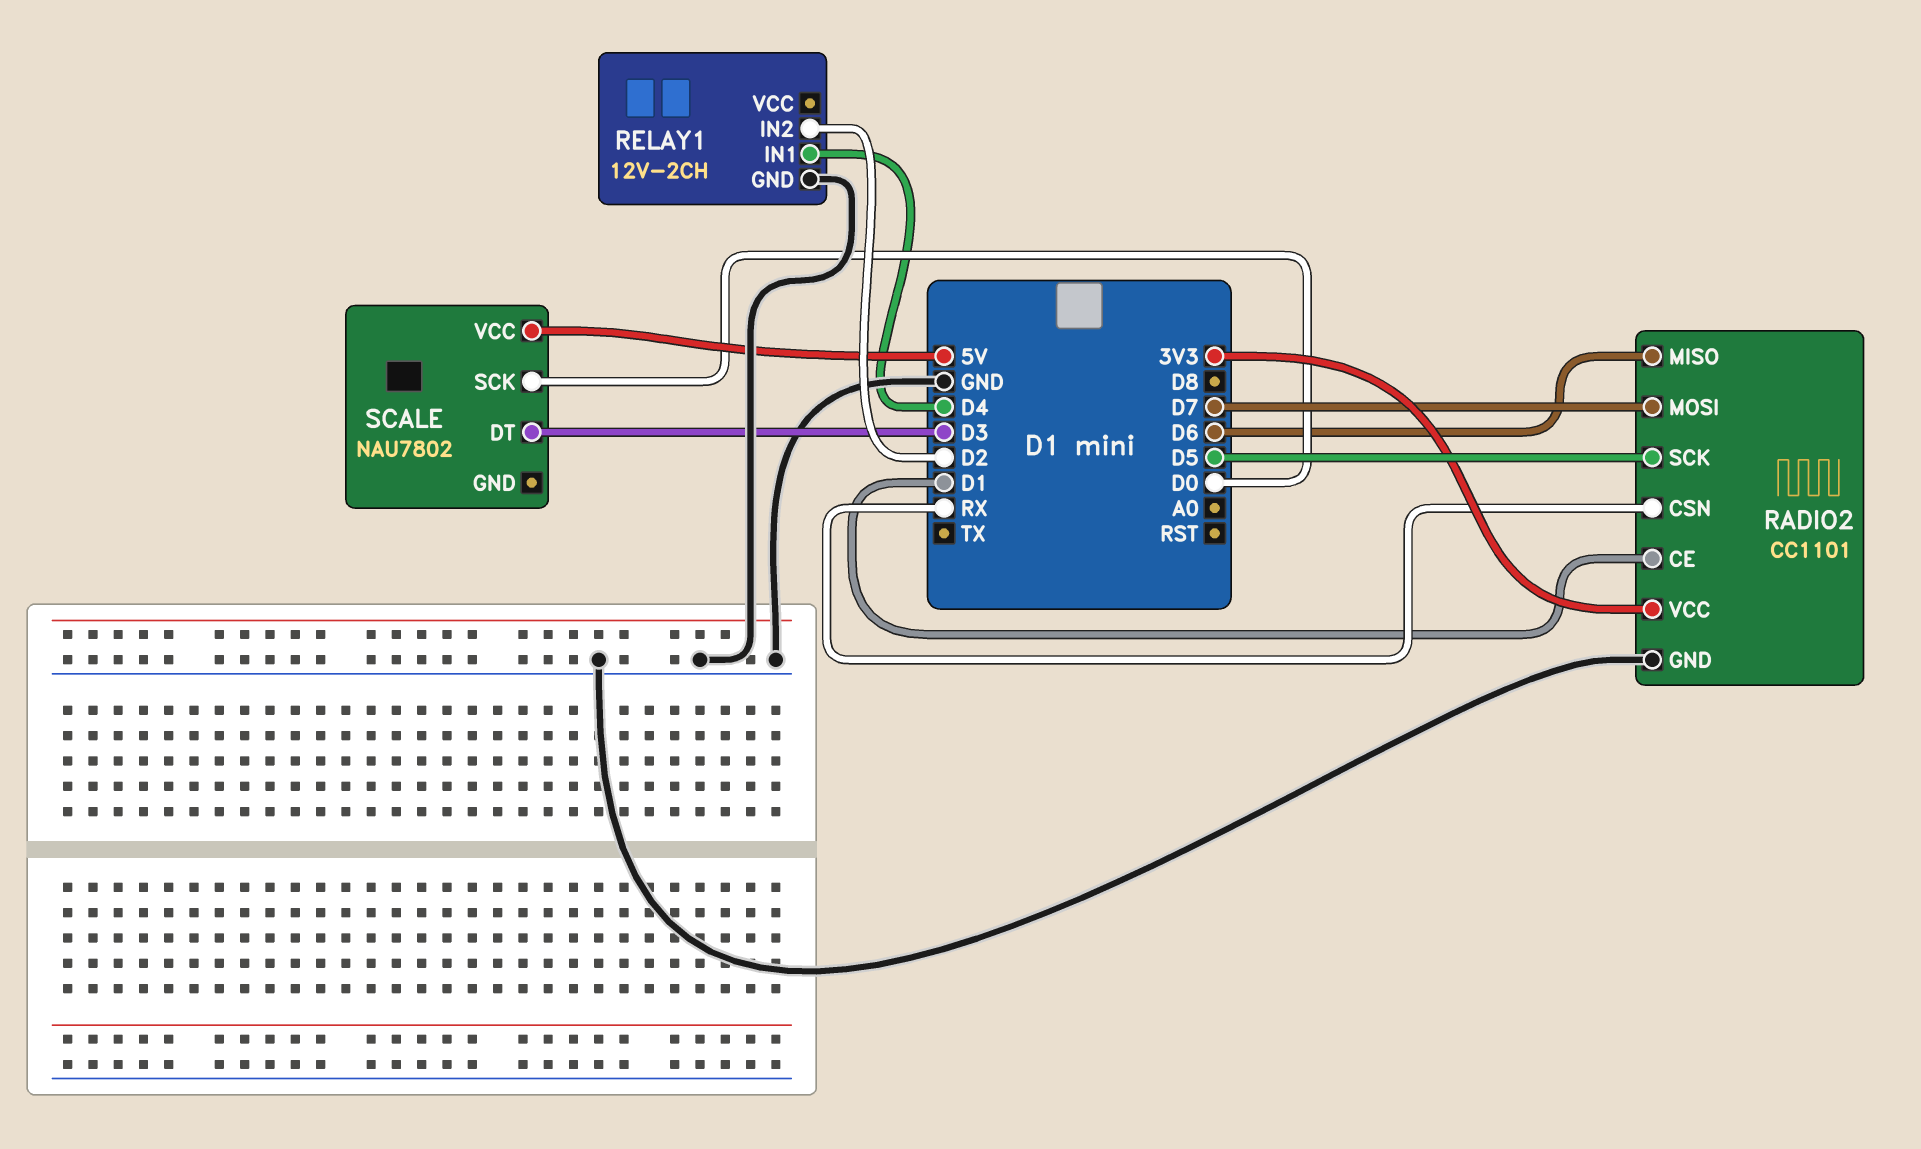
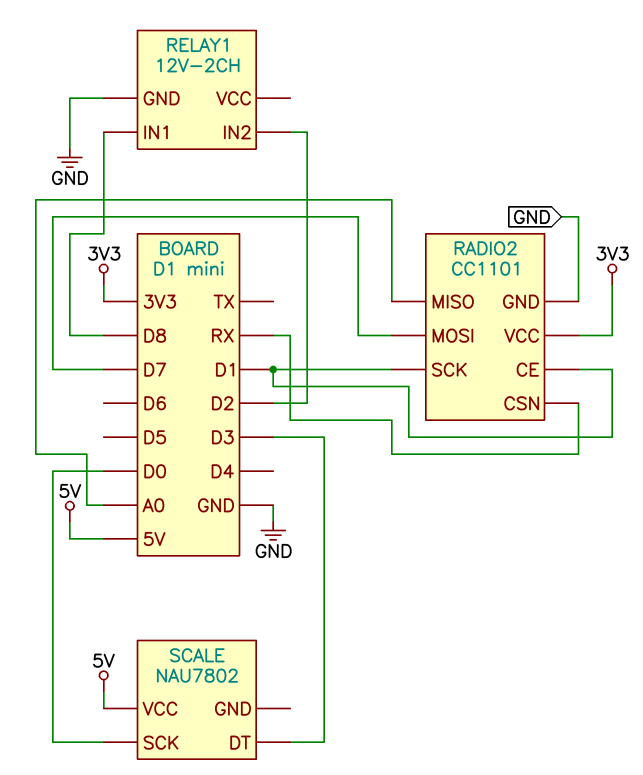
RADIO2 pin MISO: D6 -> A0
RADIO2 pin SCK: D5 -> D1
RELAY1 pin IN1: D4 -> D8

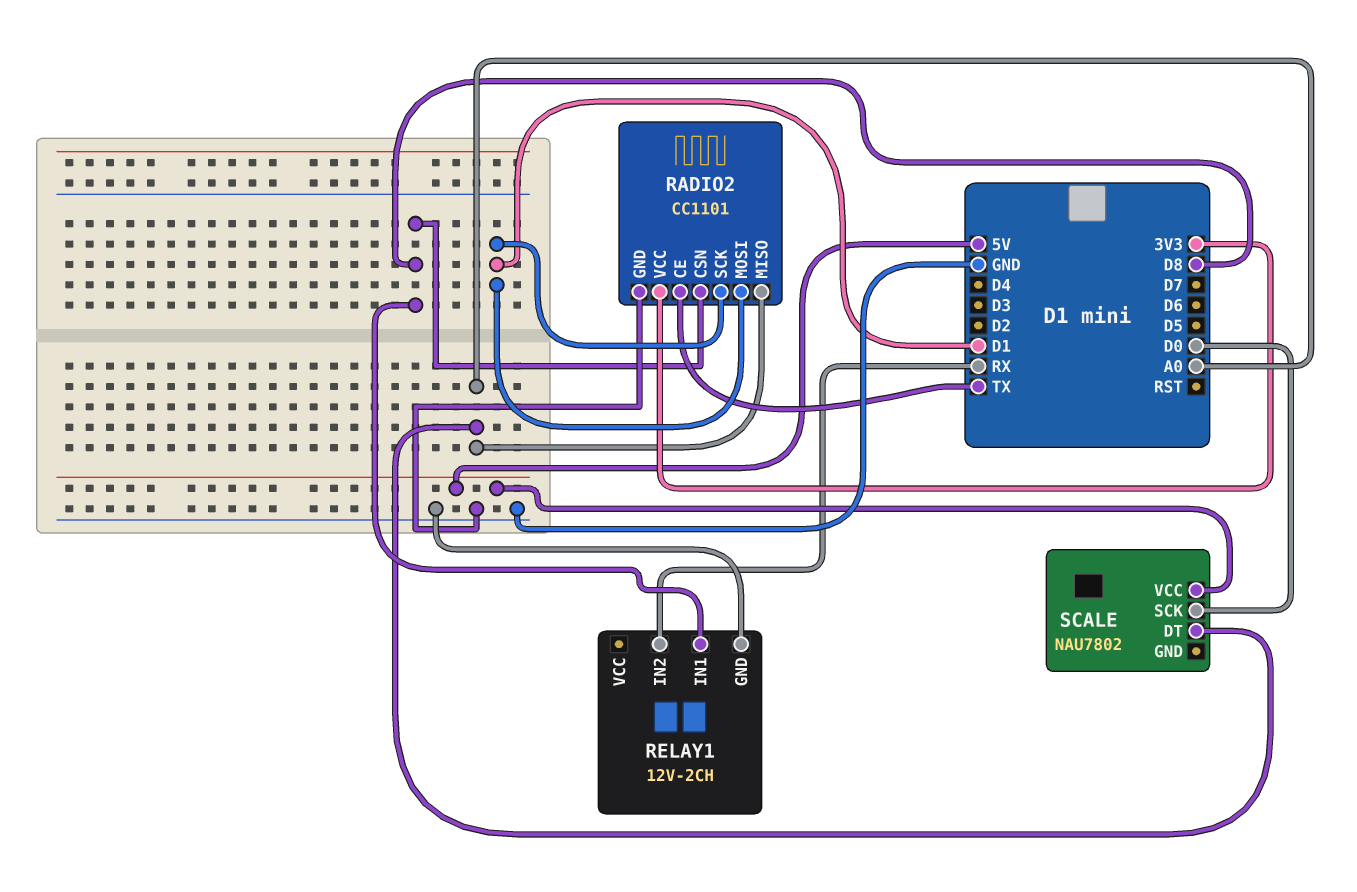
RADIO2 pin CE: D1 -> TX
RADIO2 pin CSN: RX -> D8
RADIO2 pin MOSI: D7 -> D1
RELAY1 pin IN2: D2 -> RX
SCALE pin DT: D3 -> A0

